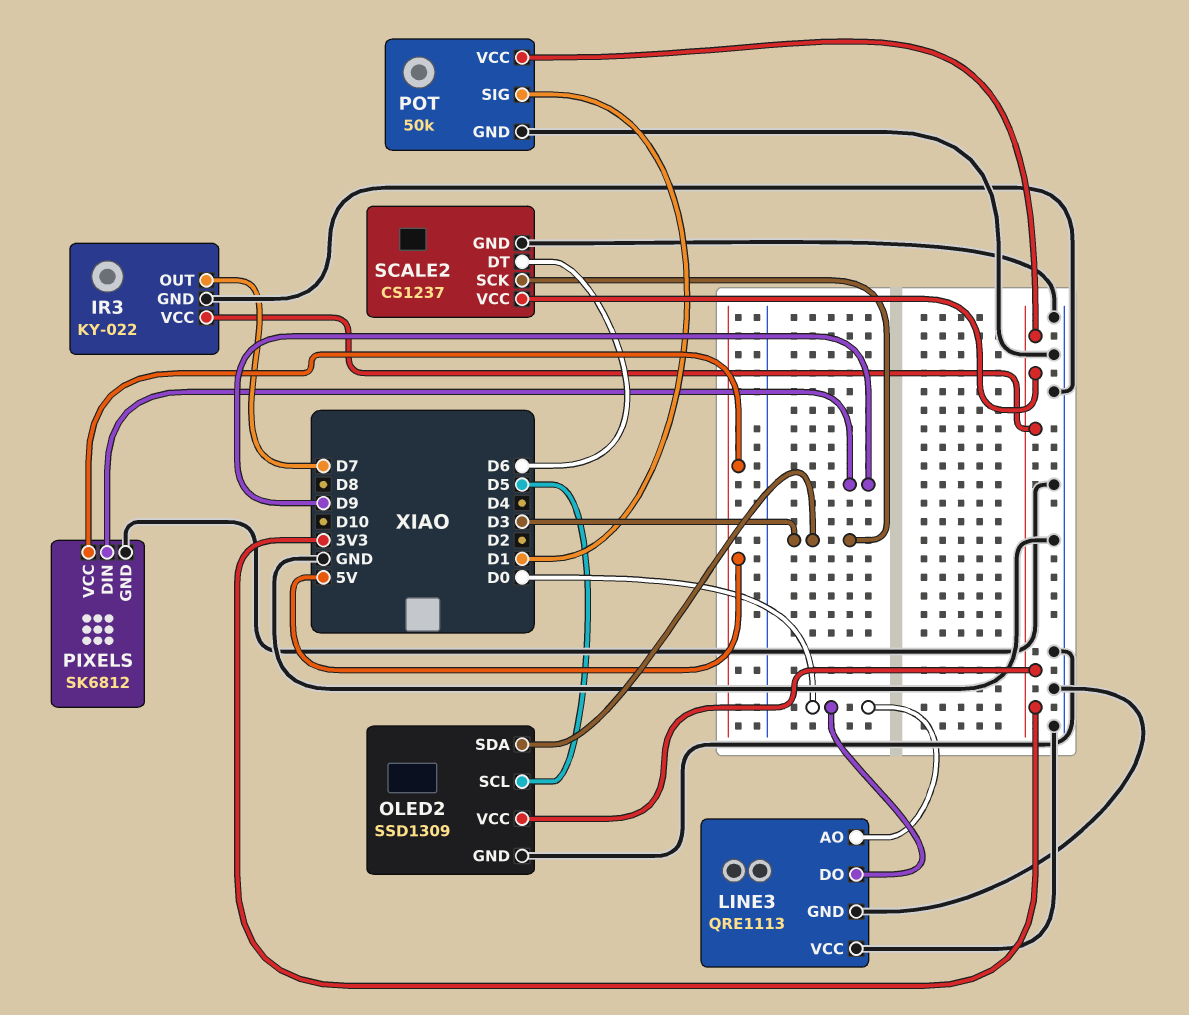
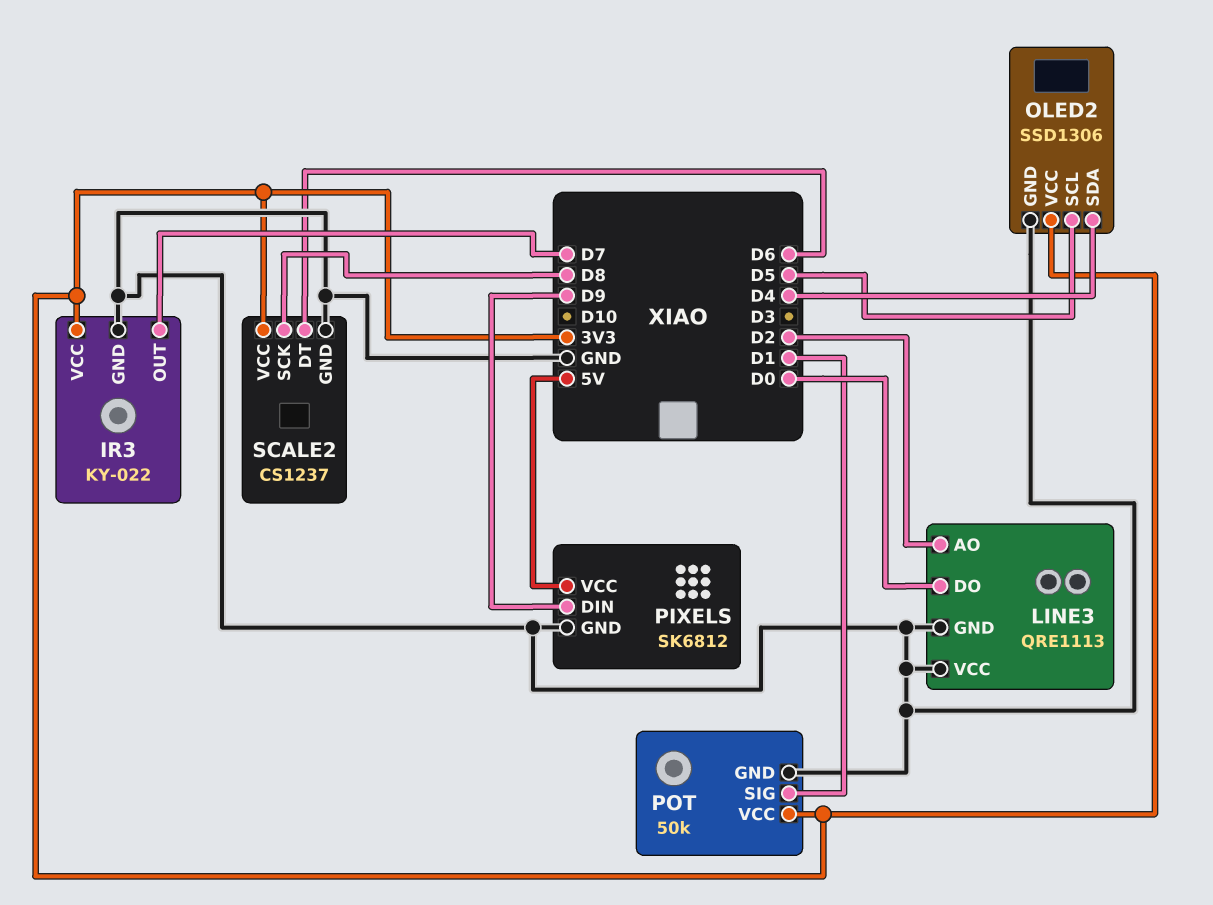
LINE3 pin AO: D0 -> D2
OLED2: SSD1309 -> SSD1306
OLED2 pin SDA: D3 -> D4
SCALE2 pin SCK: D3 -> D8

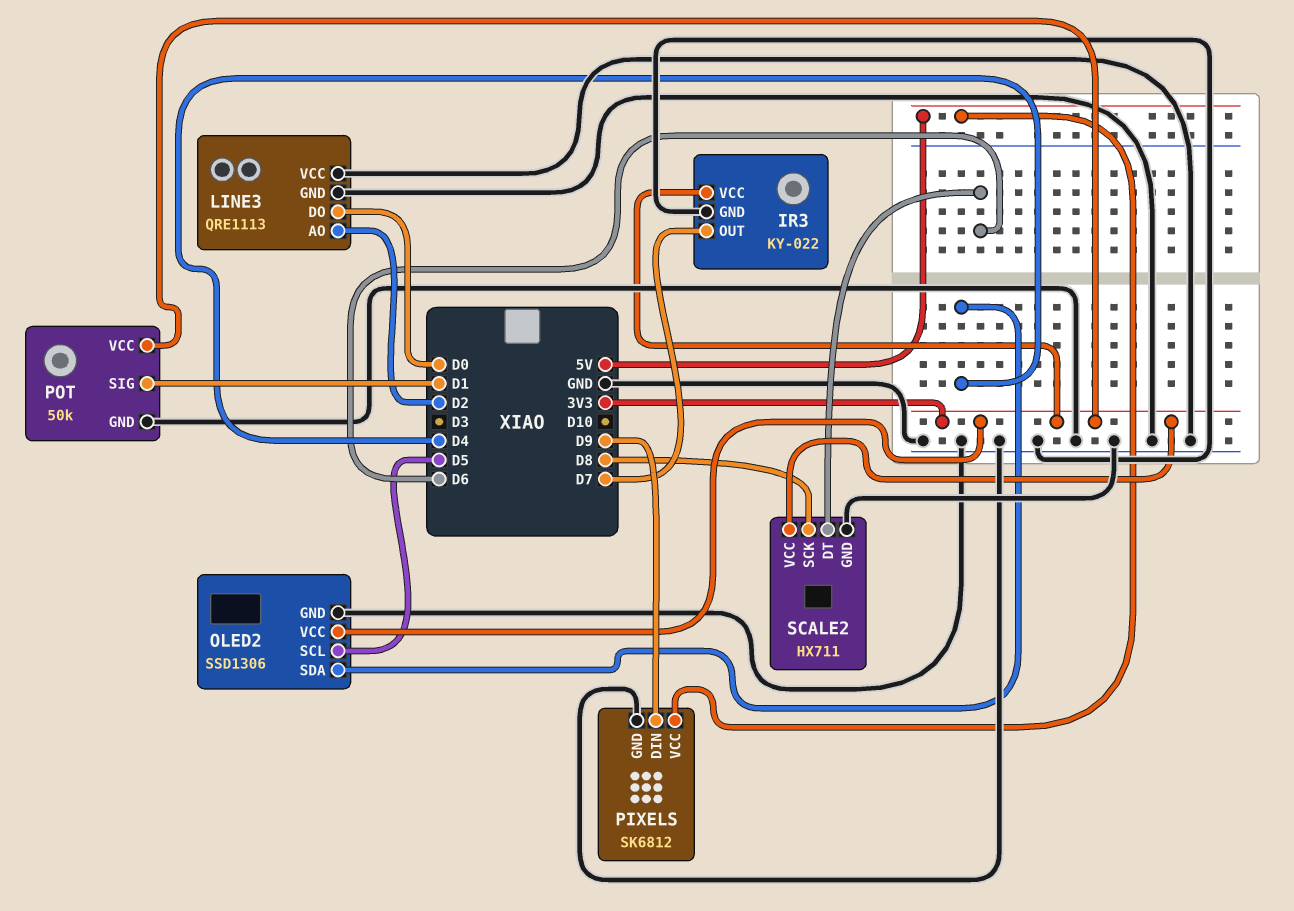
SCALE2: CS1237 -> HX711

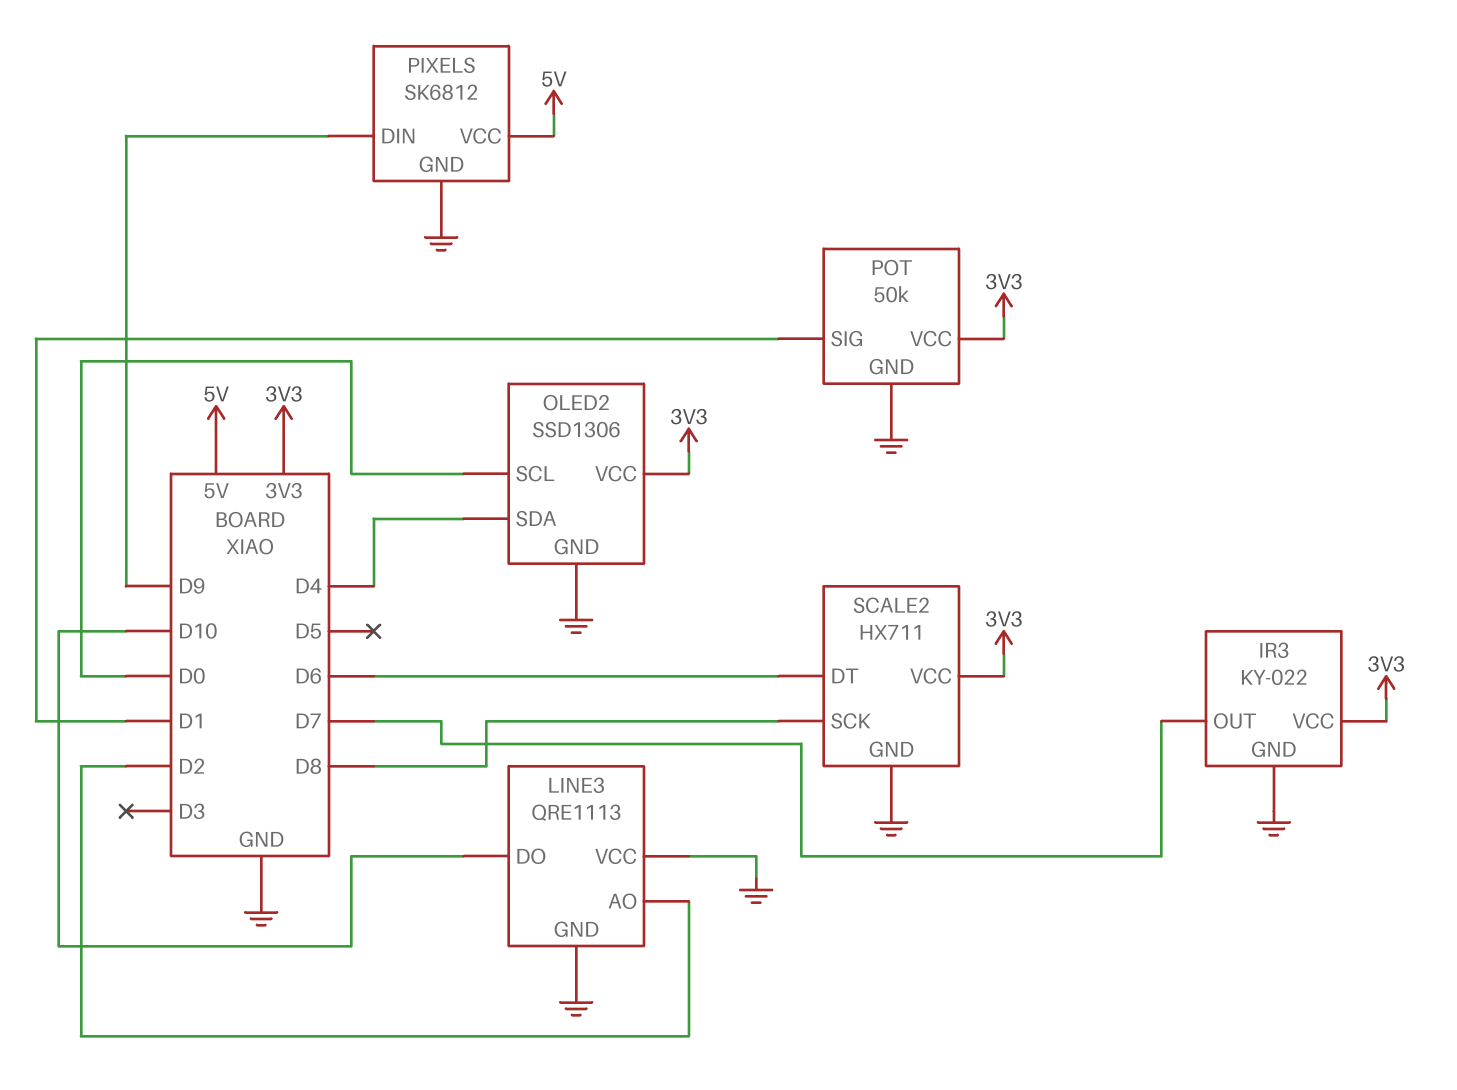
LINE3 pin DO: D0 -> D10
OLED2 pin SCL: D5 -> D0

